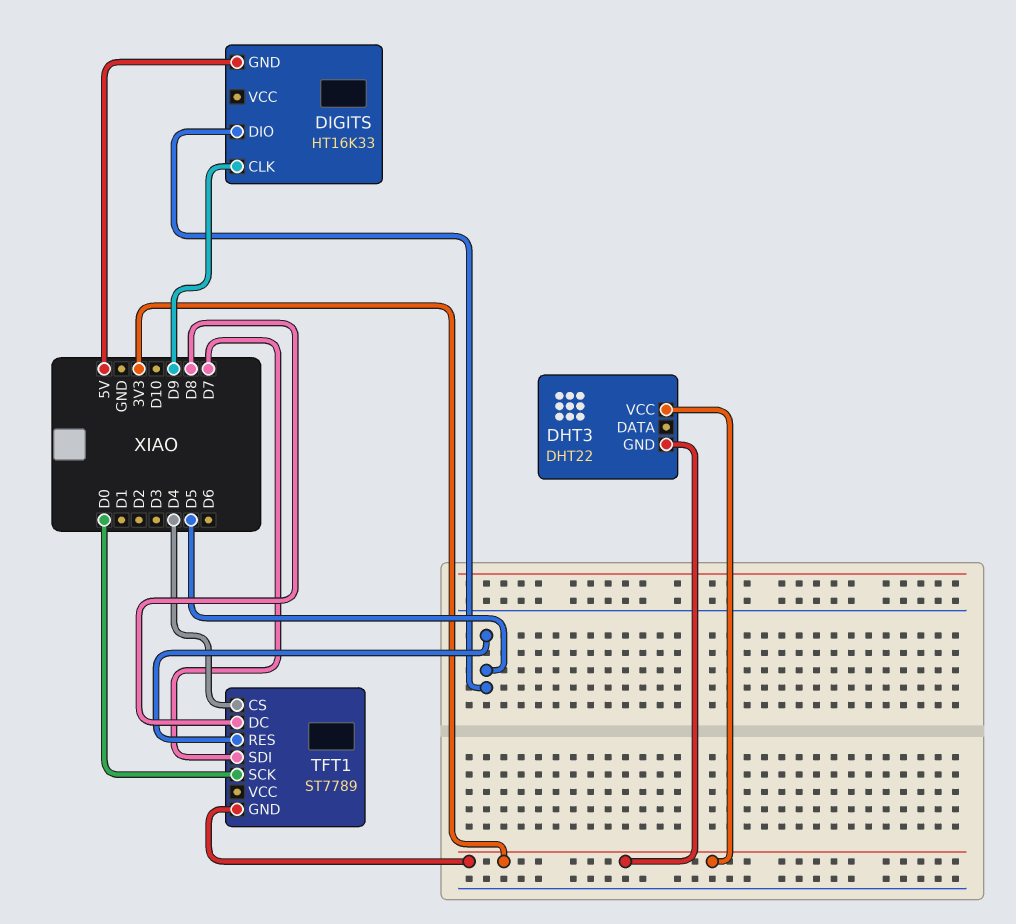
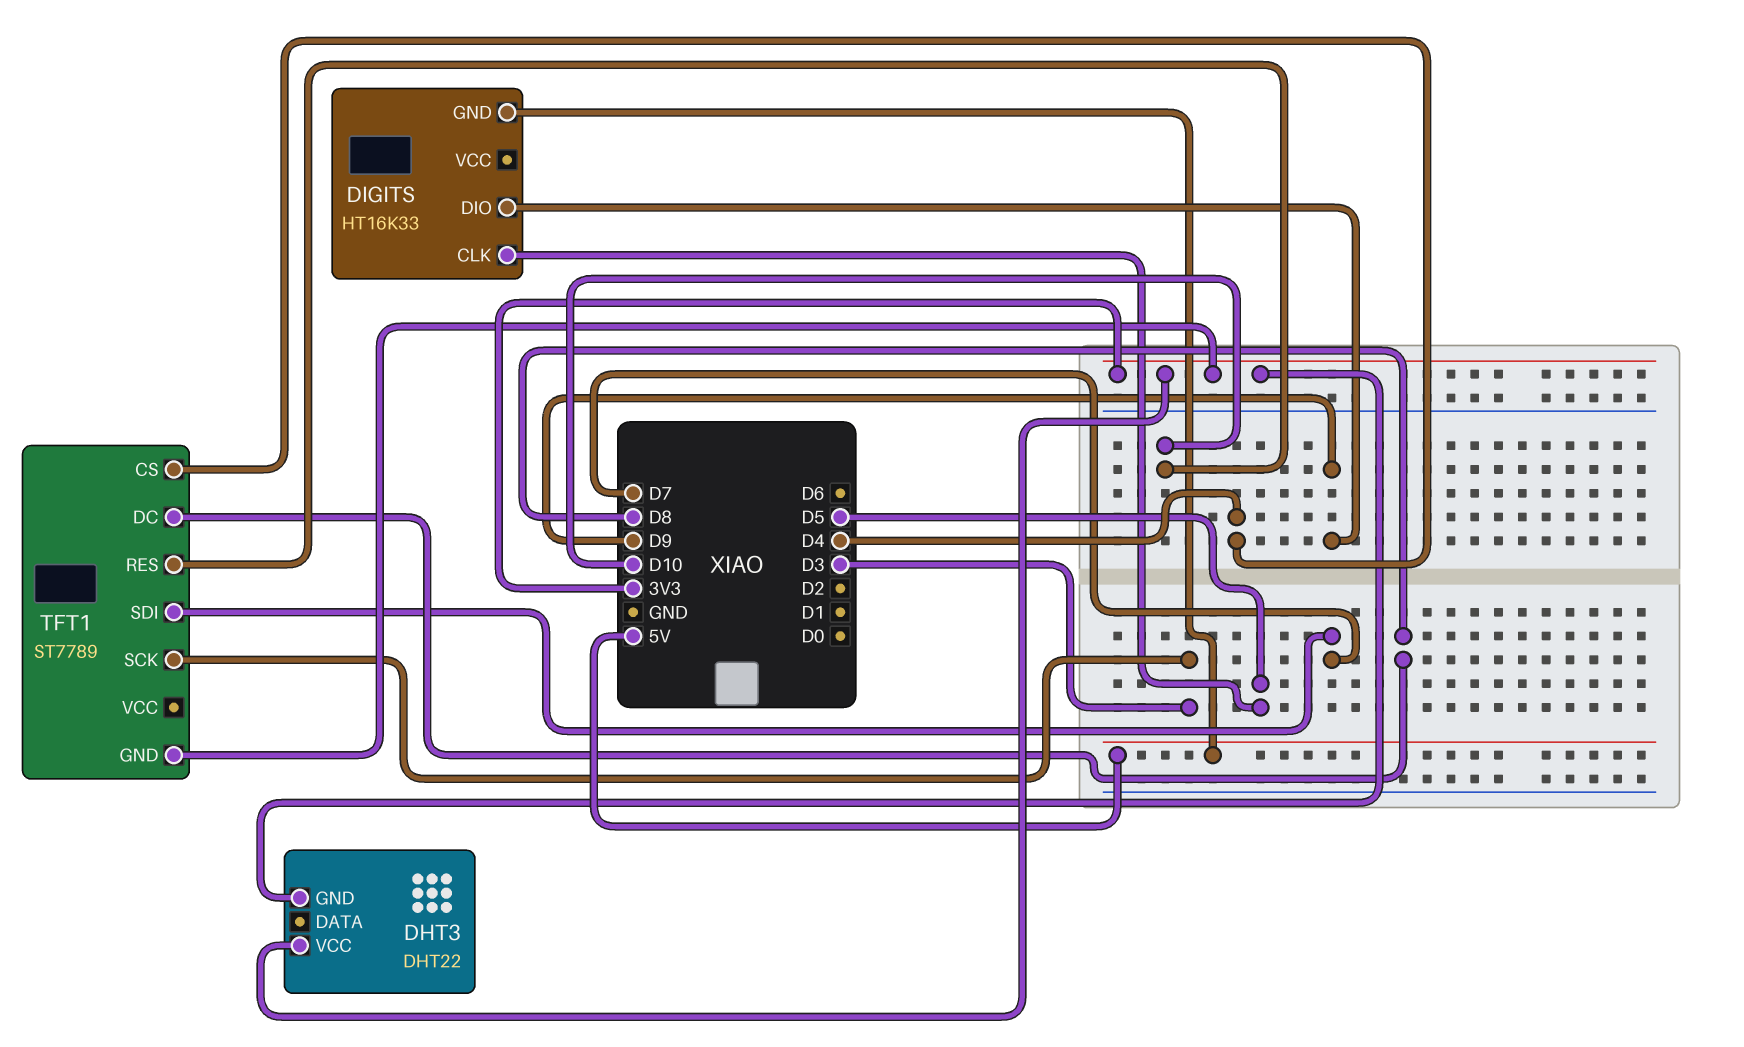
DIGITS pin CLK: D9 -> D5
DIGITS pin DIO: D5 -> D9
TFT1 pin RES: D5 -> D10
TFT1 pin SCK: D0 -> D3

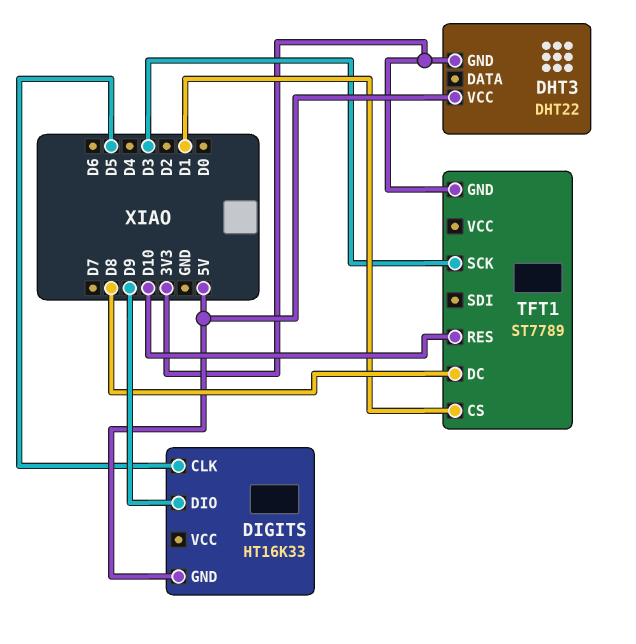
DHT3 pin VCC: 3V3 -> 5V
TFT1 pin CS: D4 -> D1
TFT1 pin SDI: D7 -> none

